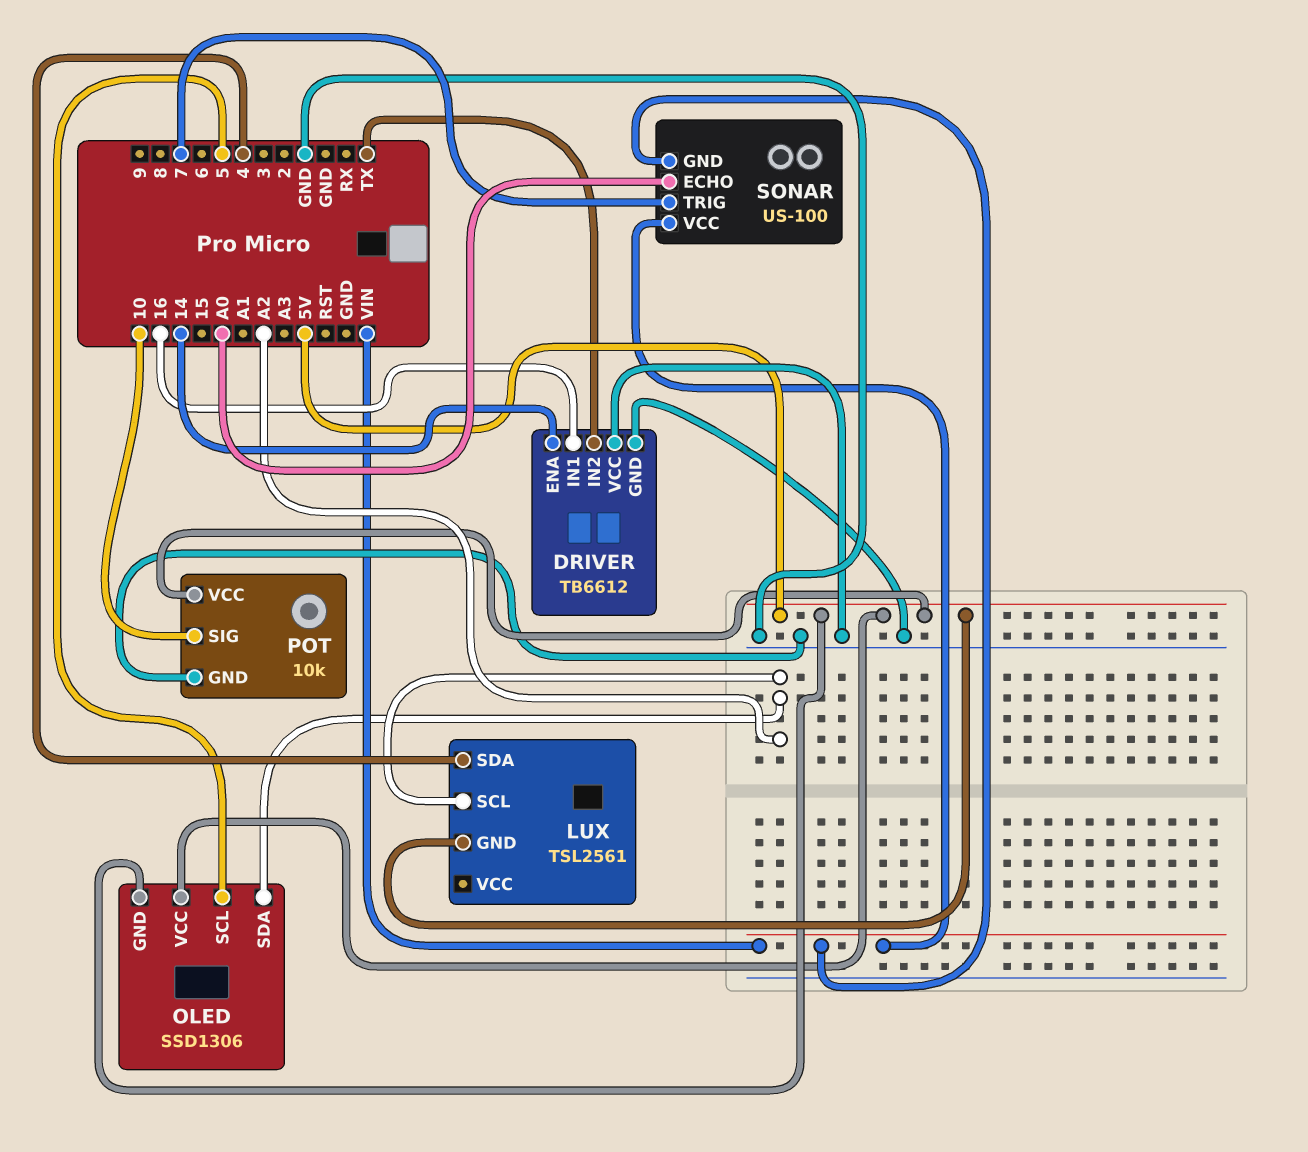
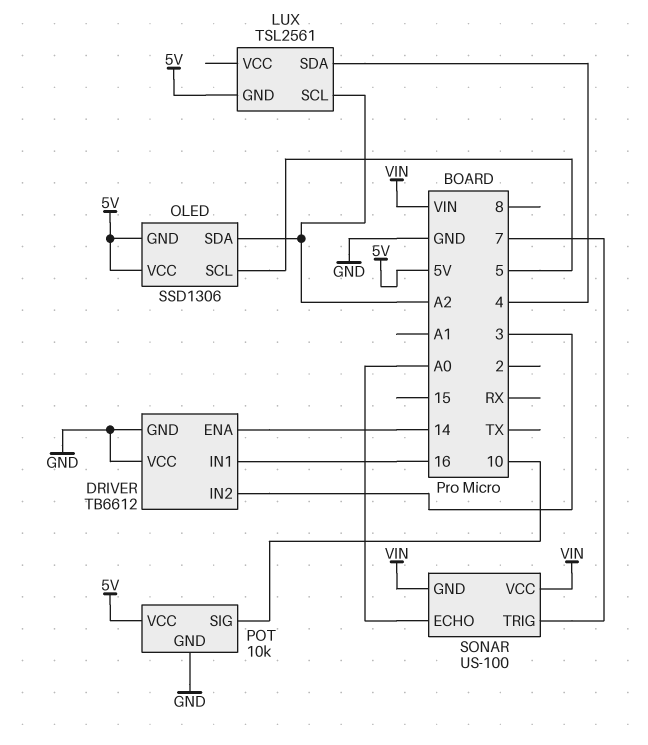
DRIVER pin IN2: TX -> 3

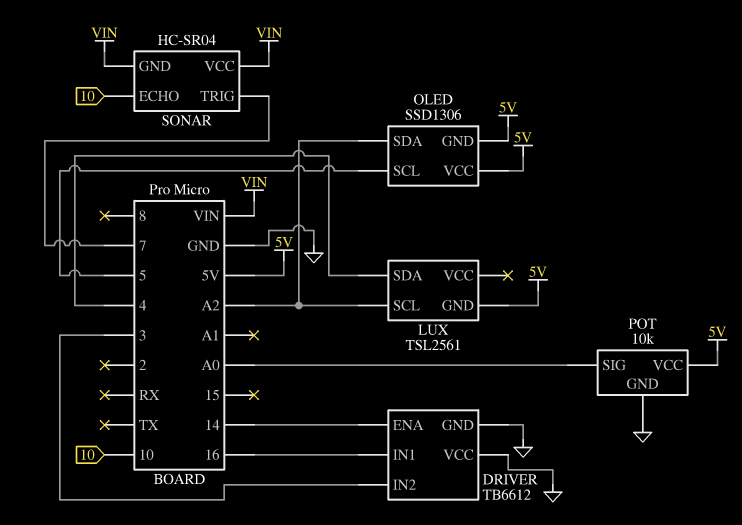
POT pin SIG: 10 -> A0
SONAR: US-100 -> HC-SR04
SONAR pin ECHO: A0 -> 10

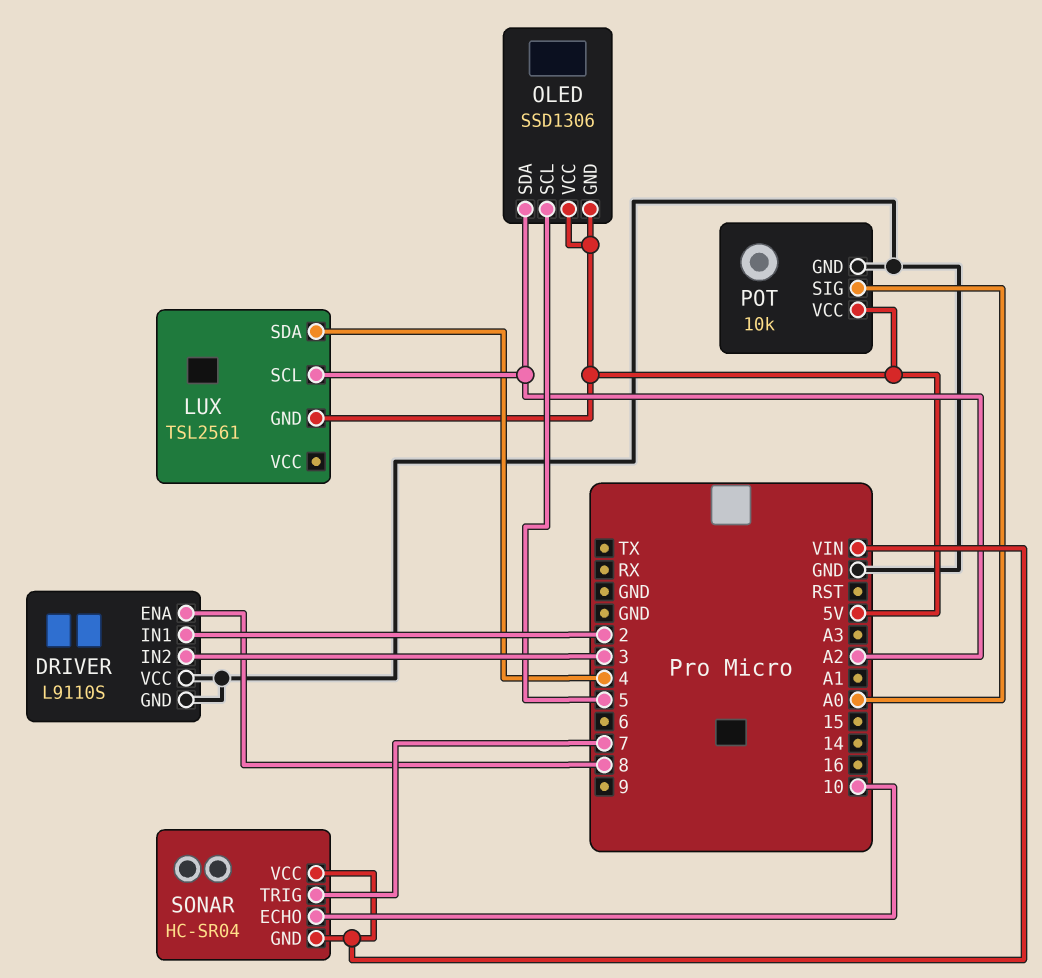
DRIVER: TB6612 -> L9110S
DRIVER pin ENA: 14 -> 8
DRIVER pin IN1: 16 -> 2

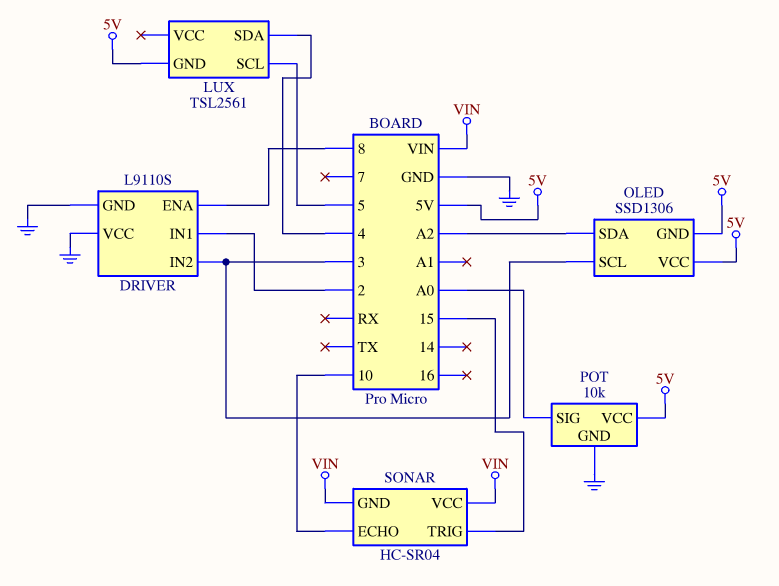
LUX pin SCL: A2 -> 5
OLED pin SCL: 5 -> 3
SONAR pin TRIG: 7 -> 15

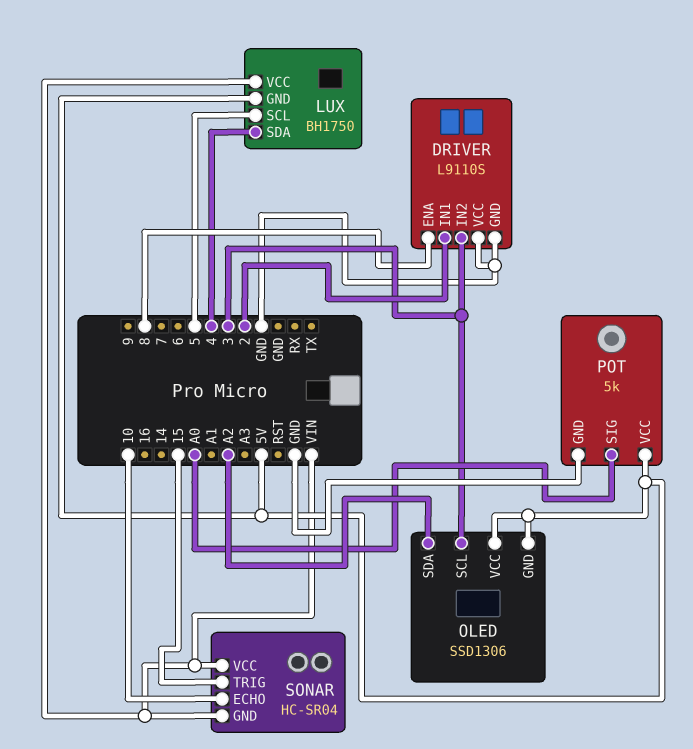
LUX: TSL2561 -> BH1750
LUX pin VCC: none -> VIN
POT: 10k -> 5k

